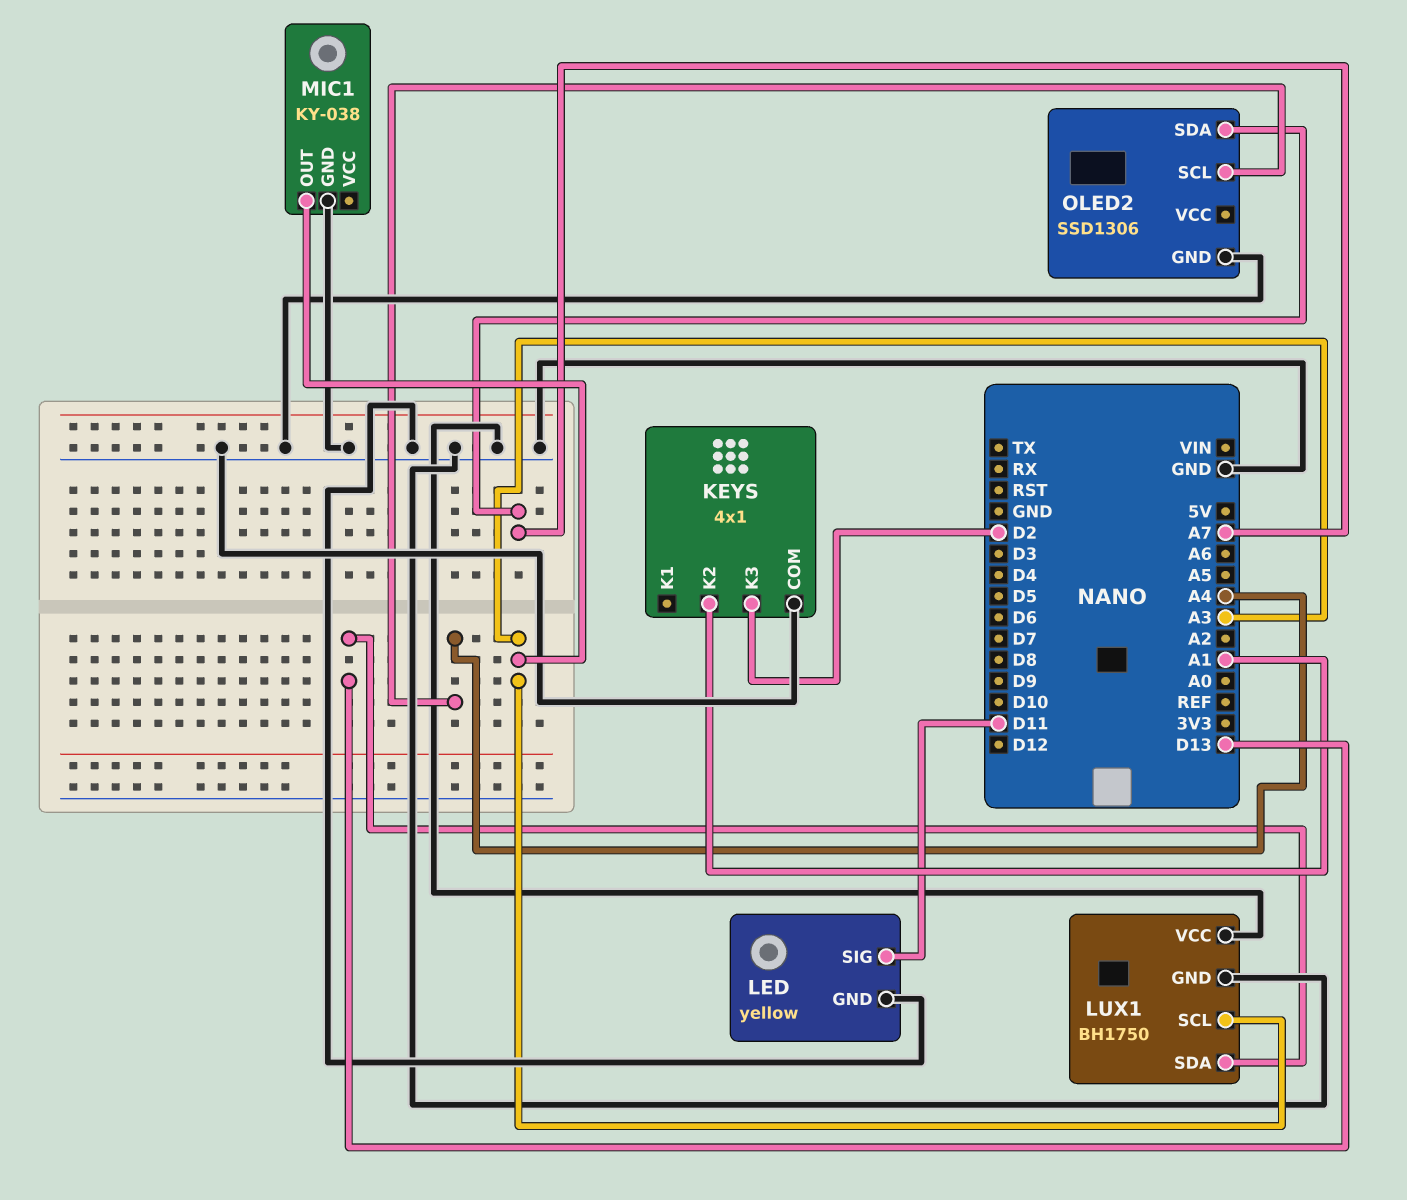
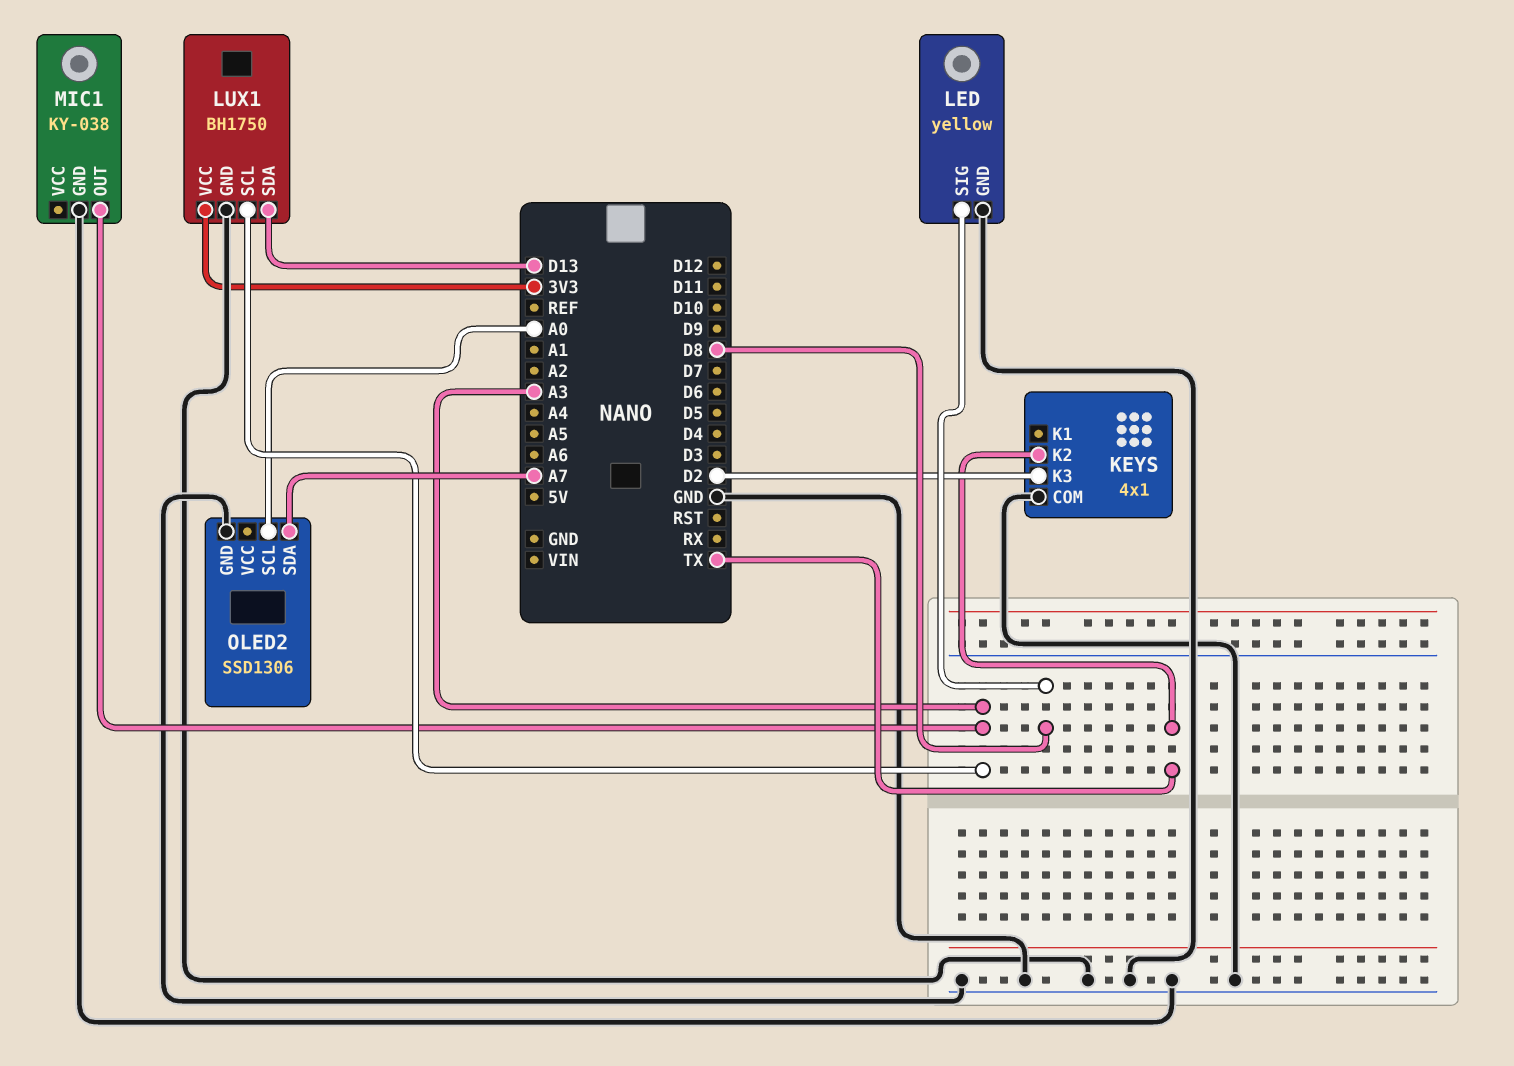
KEYS pin K2: A1 -> TX
LED pin SIG: D11 -> D8
LUX1 pin VCC: GND -> 3V3
OLED2 pin SCL: A4 -> A0

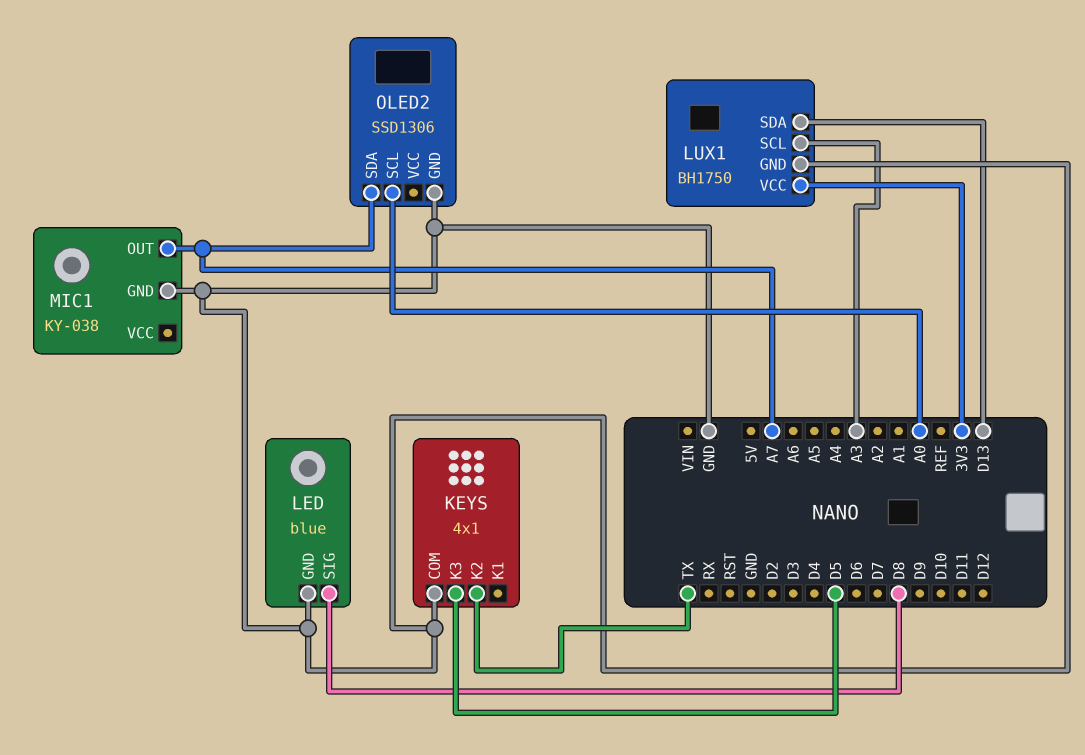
KEYS pin K3: D2 -> D5
LED: yellow -> blue
MIC1 pin OUT: A3 -> A7

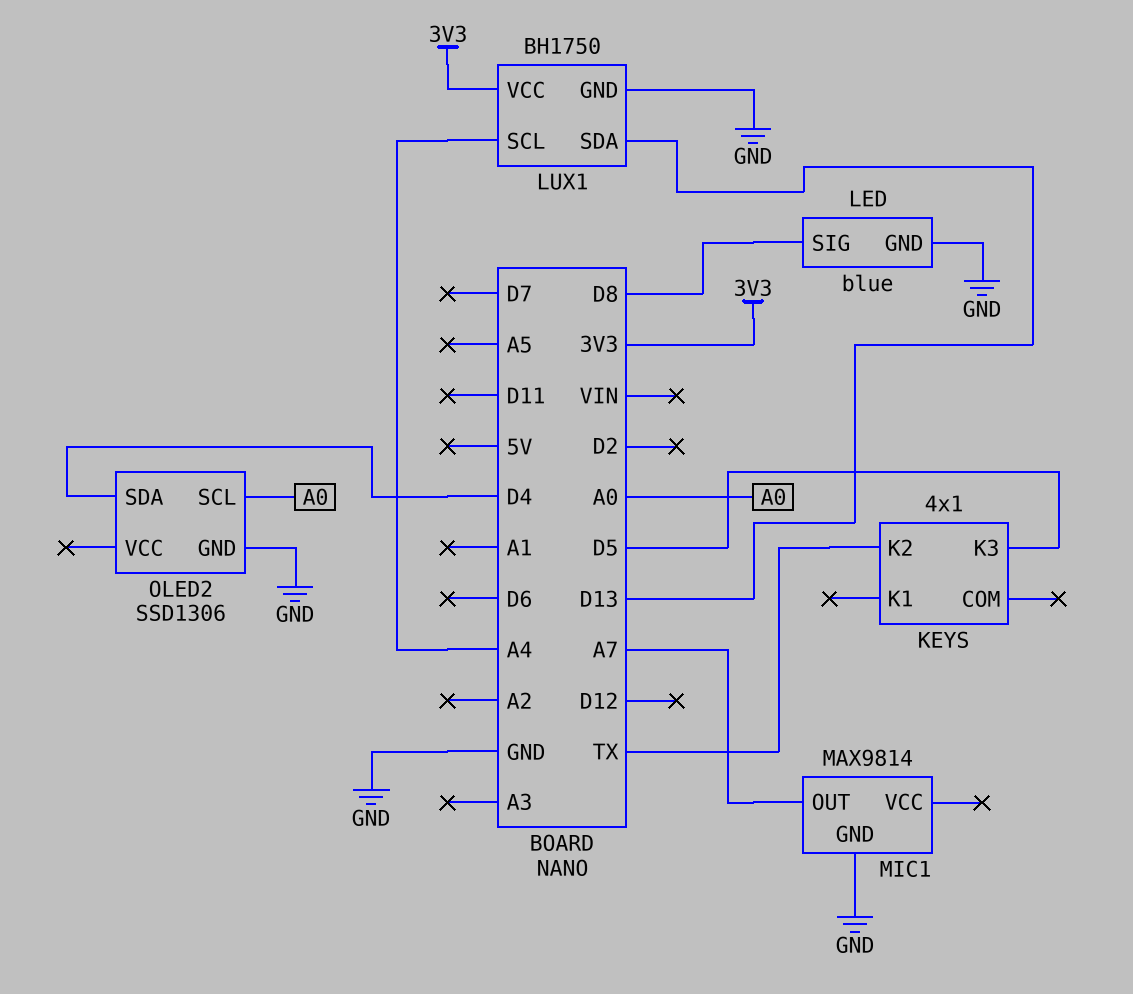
KEYS pin COM: GND -> none
LUX1 pin SCL: A3 -> A4
MIC1: KY-038 -> MAX9814
OLED2 pin SDA: A7 -> D4

